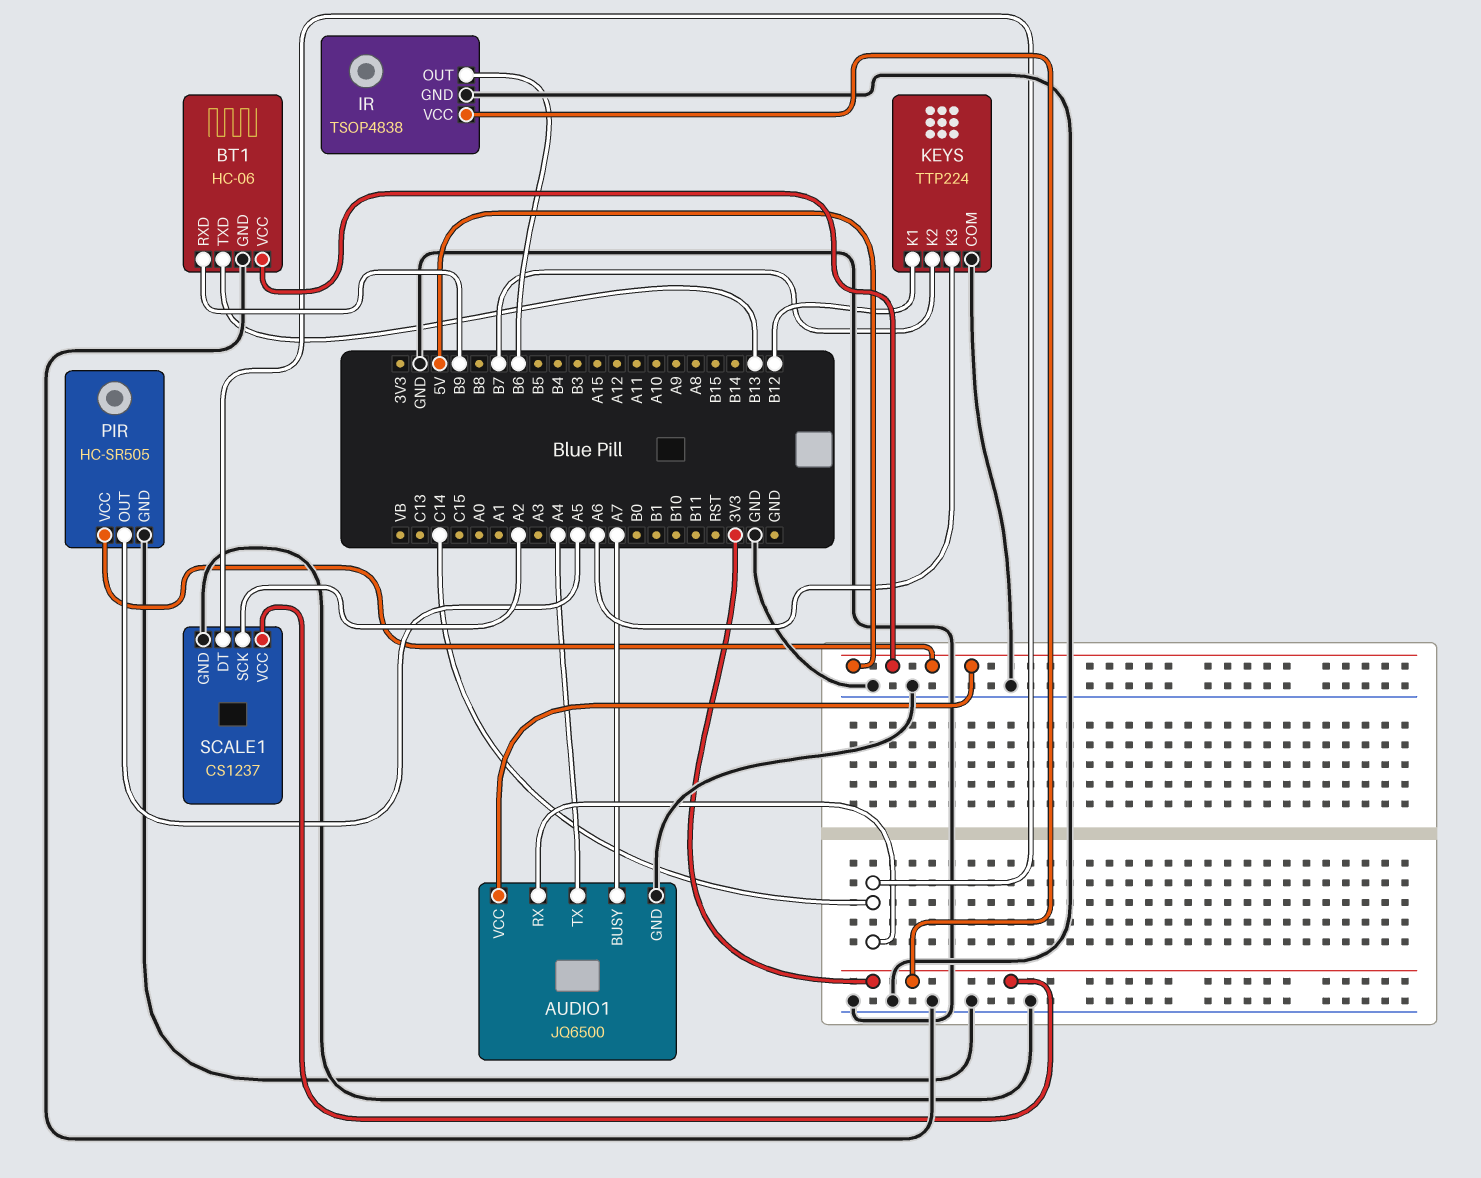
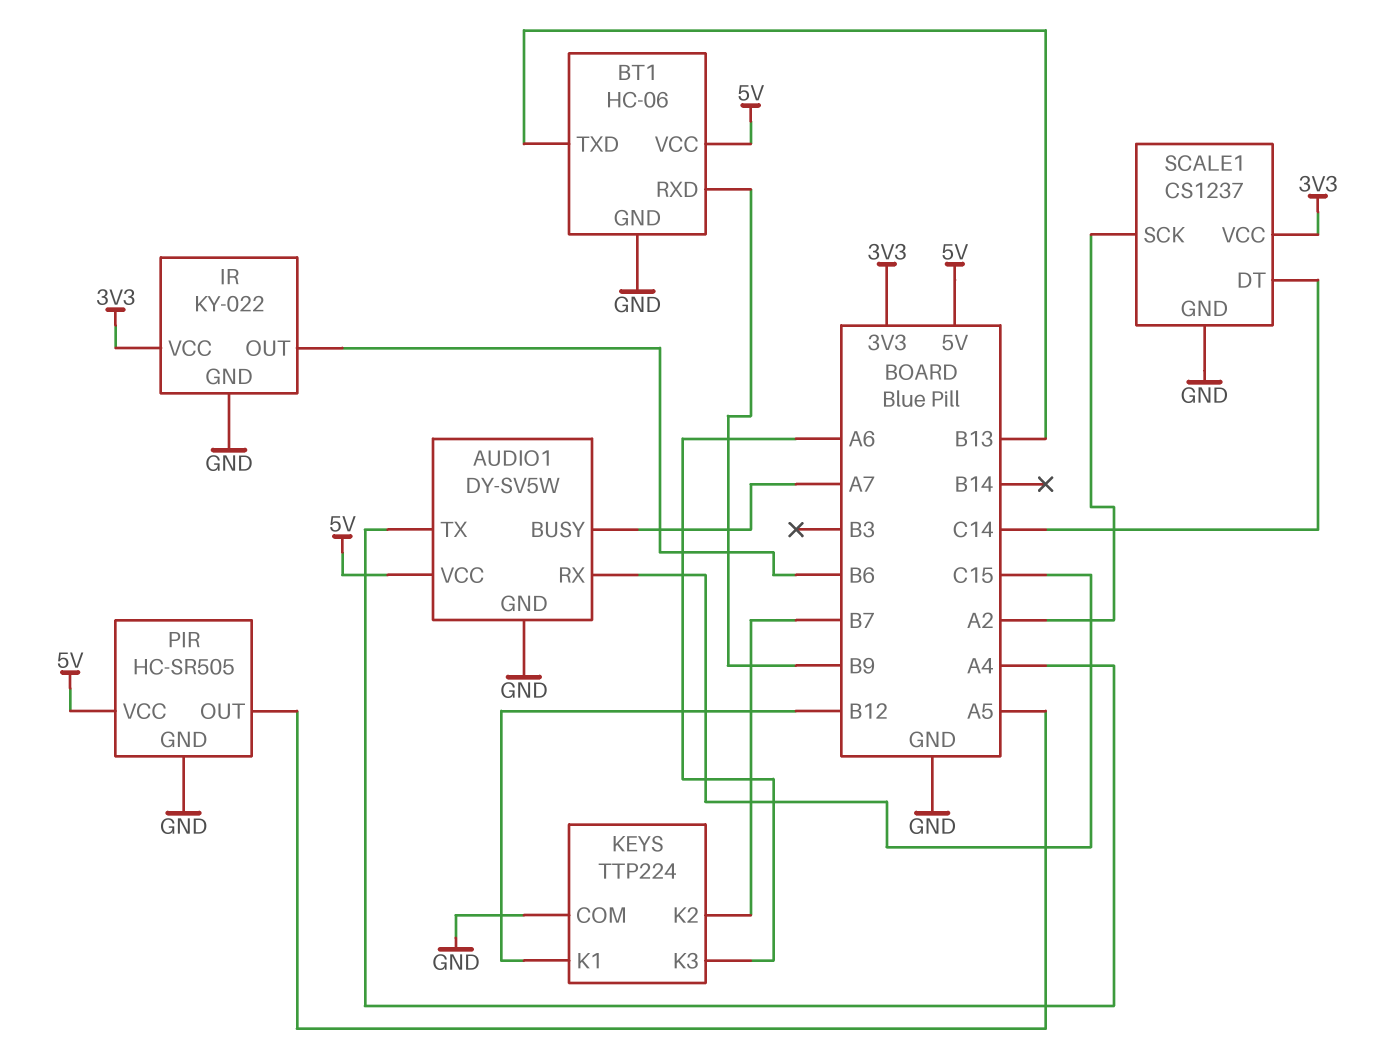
AUDIO1: JQ6500 -> DY-SV5W
AUDIO1 pin RX: C14 -> C15
IR: TSOP4838 -> KY-022

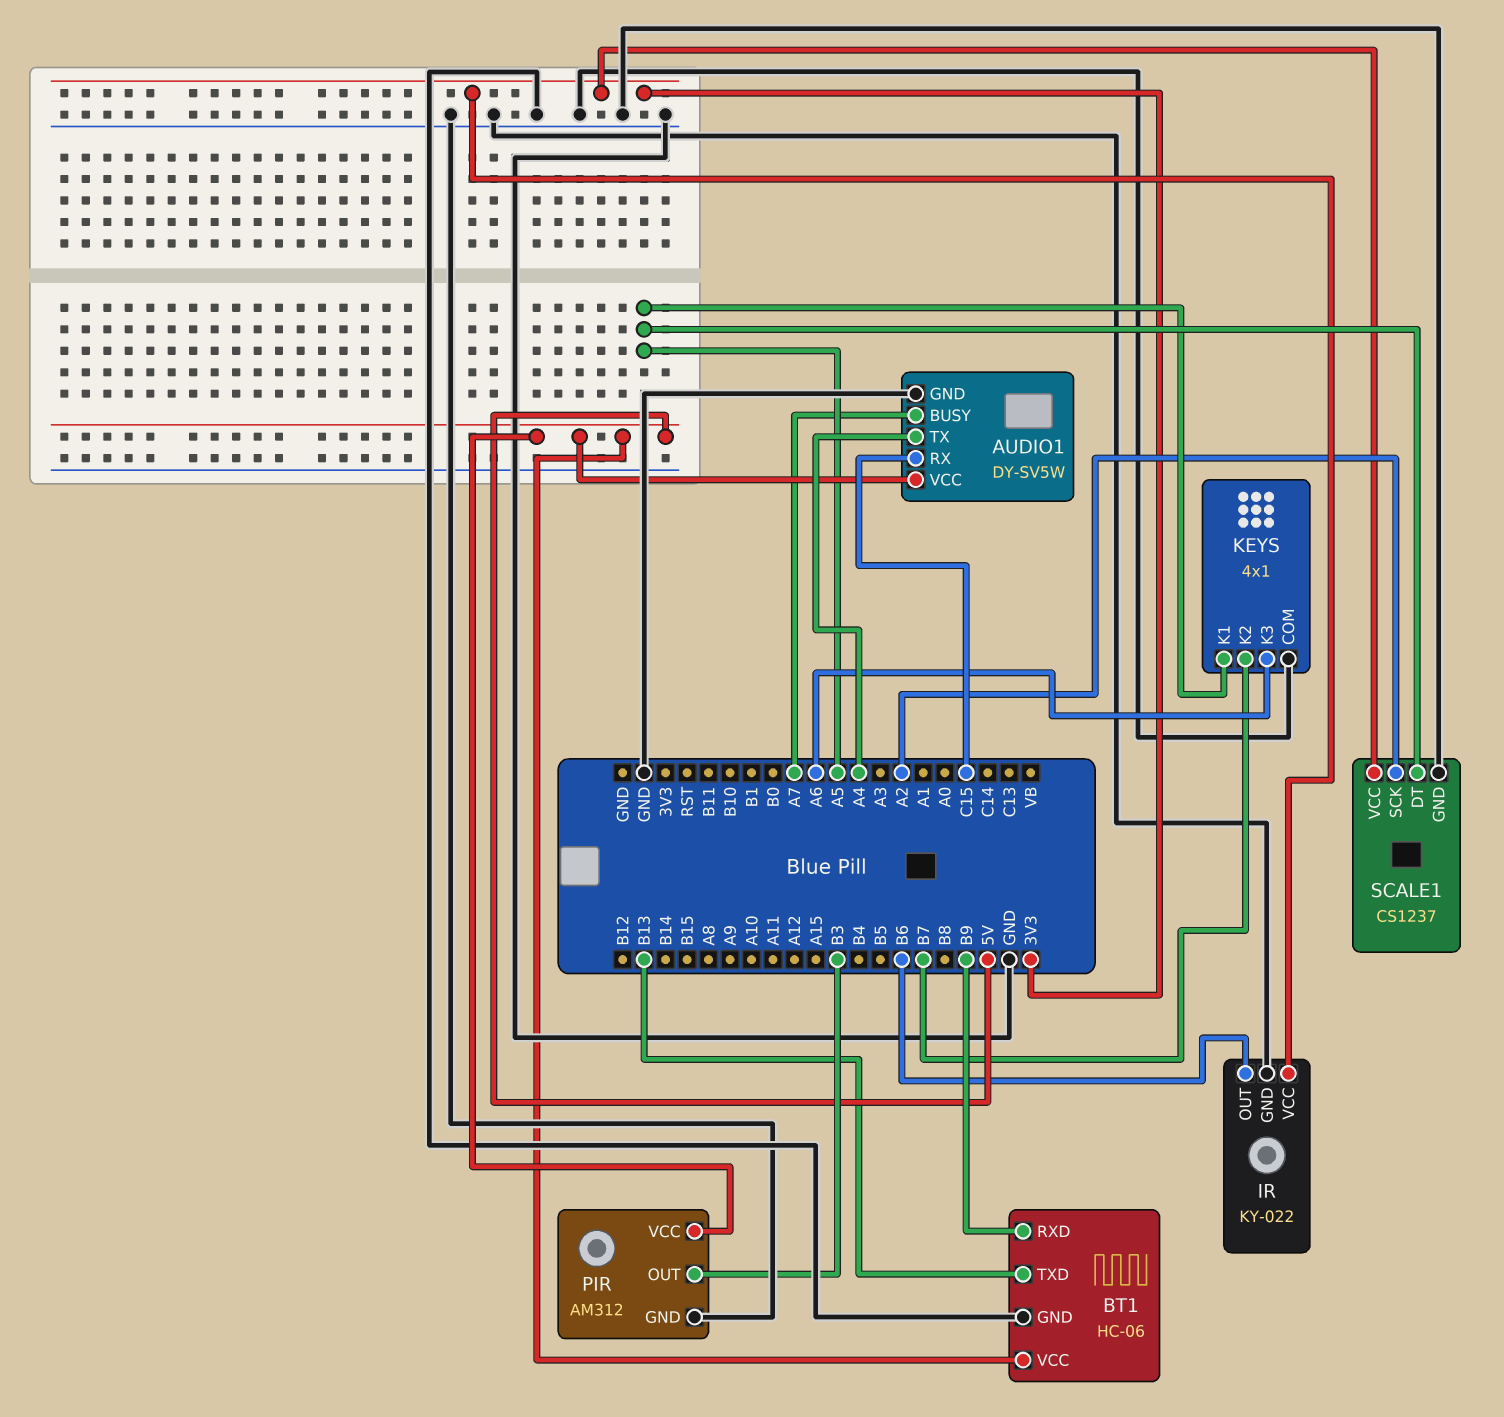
KEYS: TTP224 -> 4x1
KEYS pin K1: B12 -> A5
PIR: HC-SR505 -> AM312
PIR pin OUT: A5 -> B3
SCALE1 pin DT: C14 -> A5

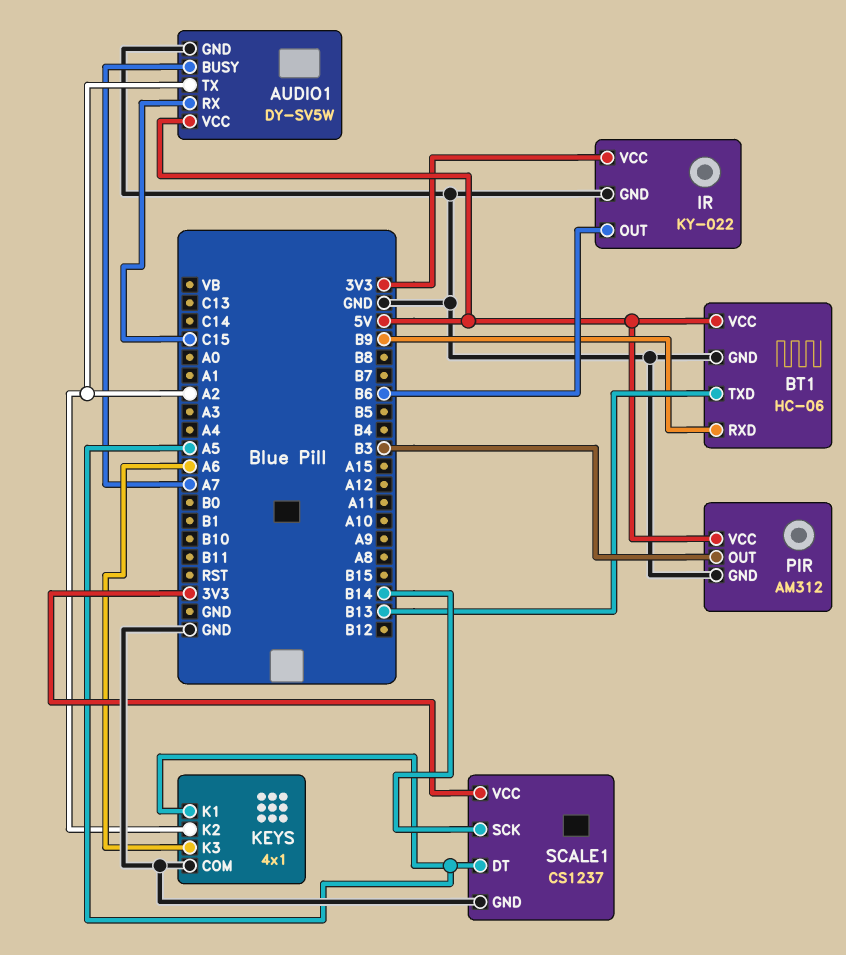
AUDIO1 pin TX: A4 -> A2
KEYS pin K2: B7 -> A2
SCALE1 pin SCK: A2 -> B14

